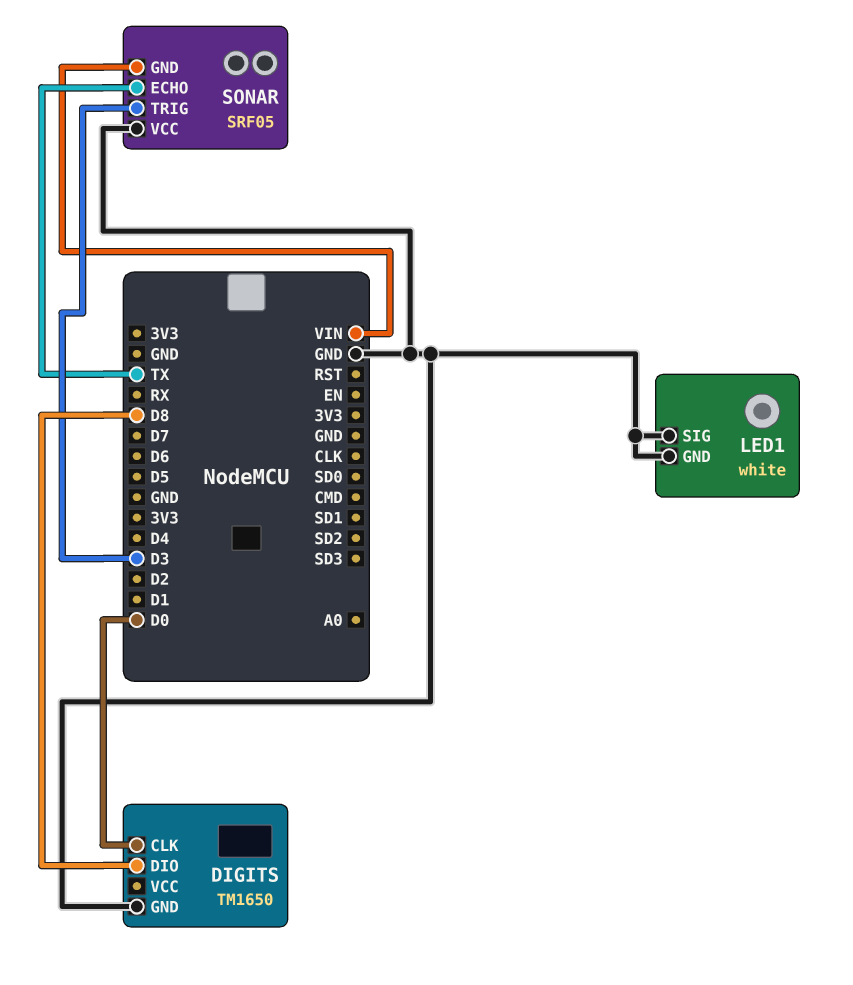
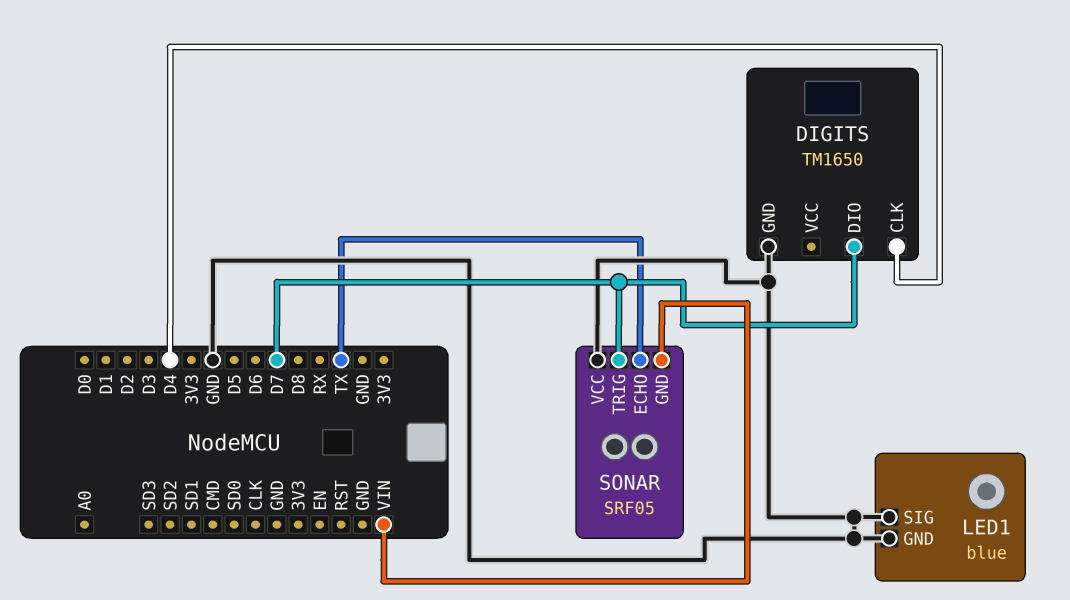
DIGITS pin CLK: D0 -> D4
DIGITS pin DIO: D8 -> D7
LED1: white -> blue
SONAR pin TRIG: D3 -> D7

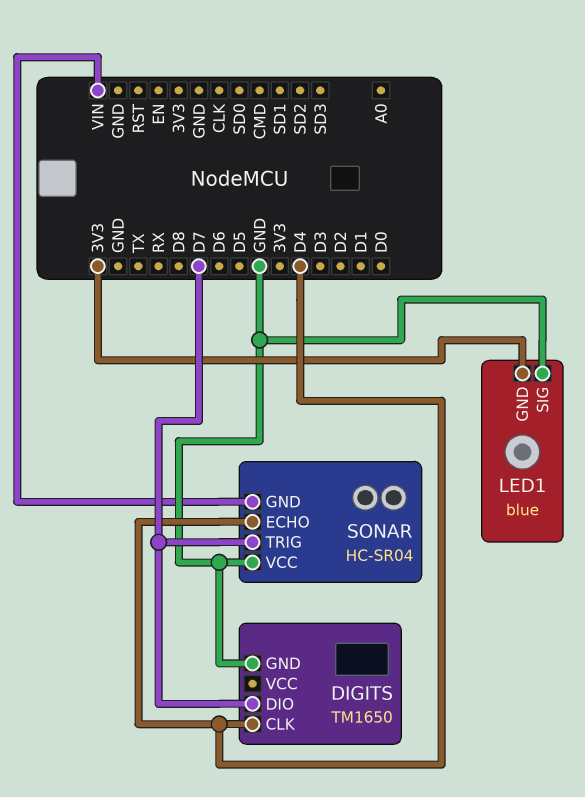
LED1 pin GND: GND -> 3V3
SONAR: SRF05 -> HC-SR04
SONAR pin ECHO: TX -> D4

